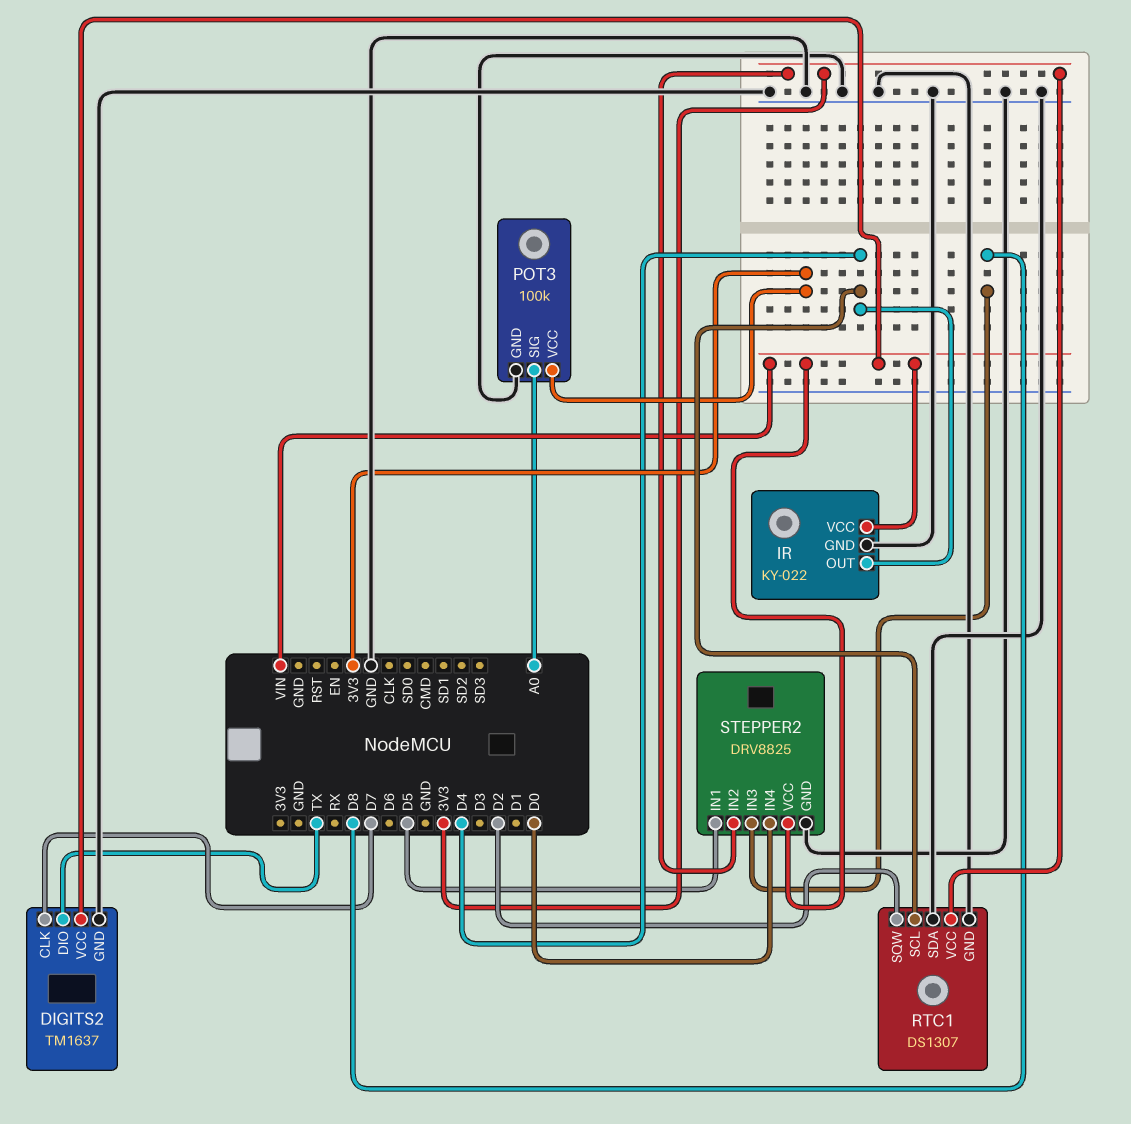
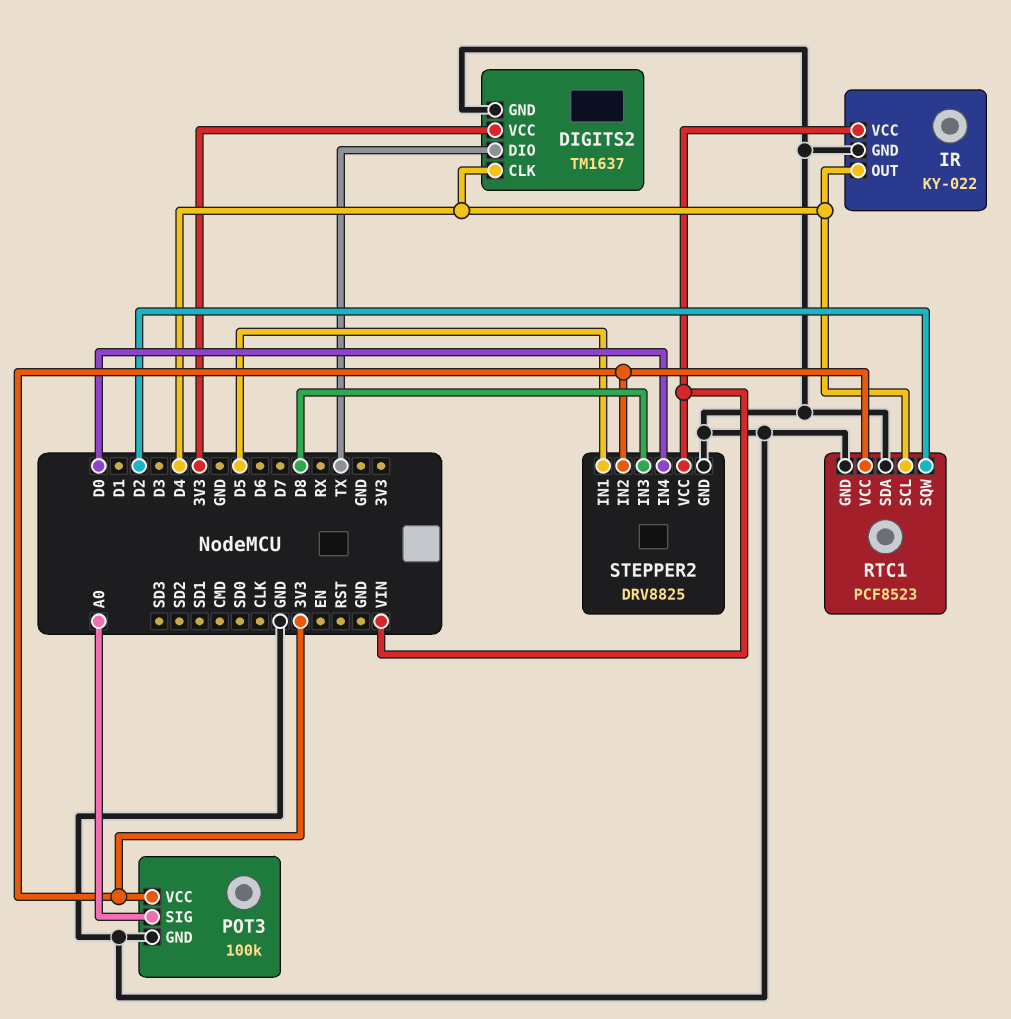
DIGITS2 pin CLK: D7 -> D4
DIGITS2 pin VCC: VIN -> 3V3
RTC1: DS1307 -> PCF8523

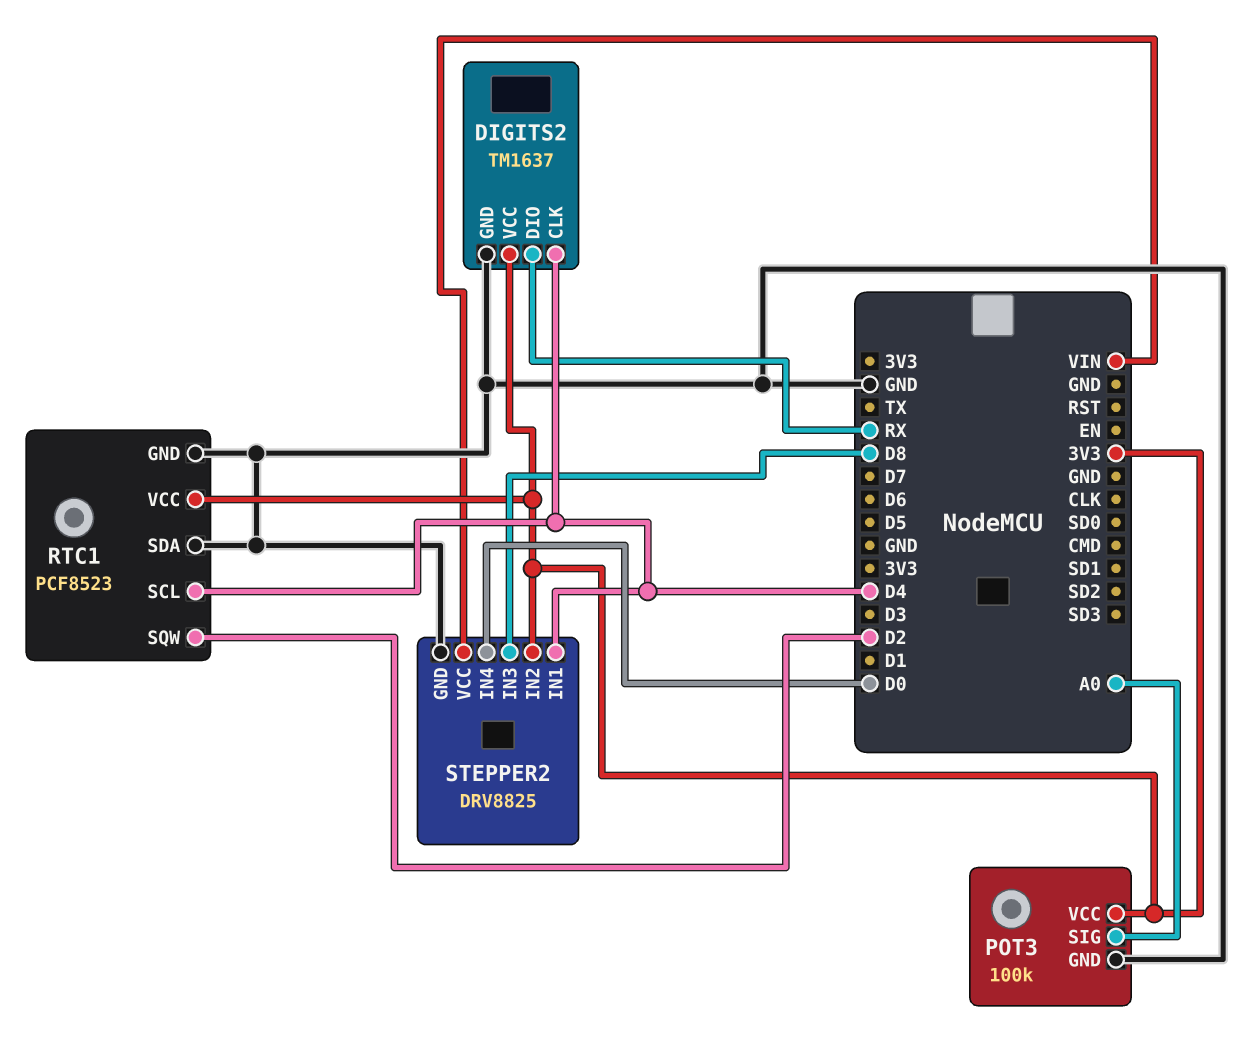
DIGITS2 pin DIO: TX -> RX
IR: KY-022 -> none
IR pin GND: GND -> none
IR pin OUT: D4 -> none
IR pin VCC: VIN -> none
STEPPER2 pin IN1: D5 -> D4

